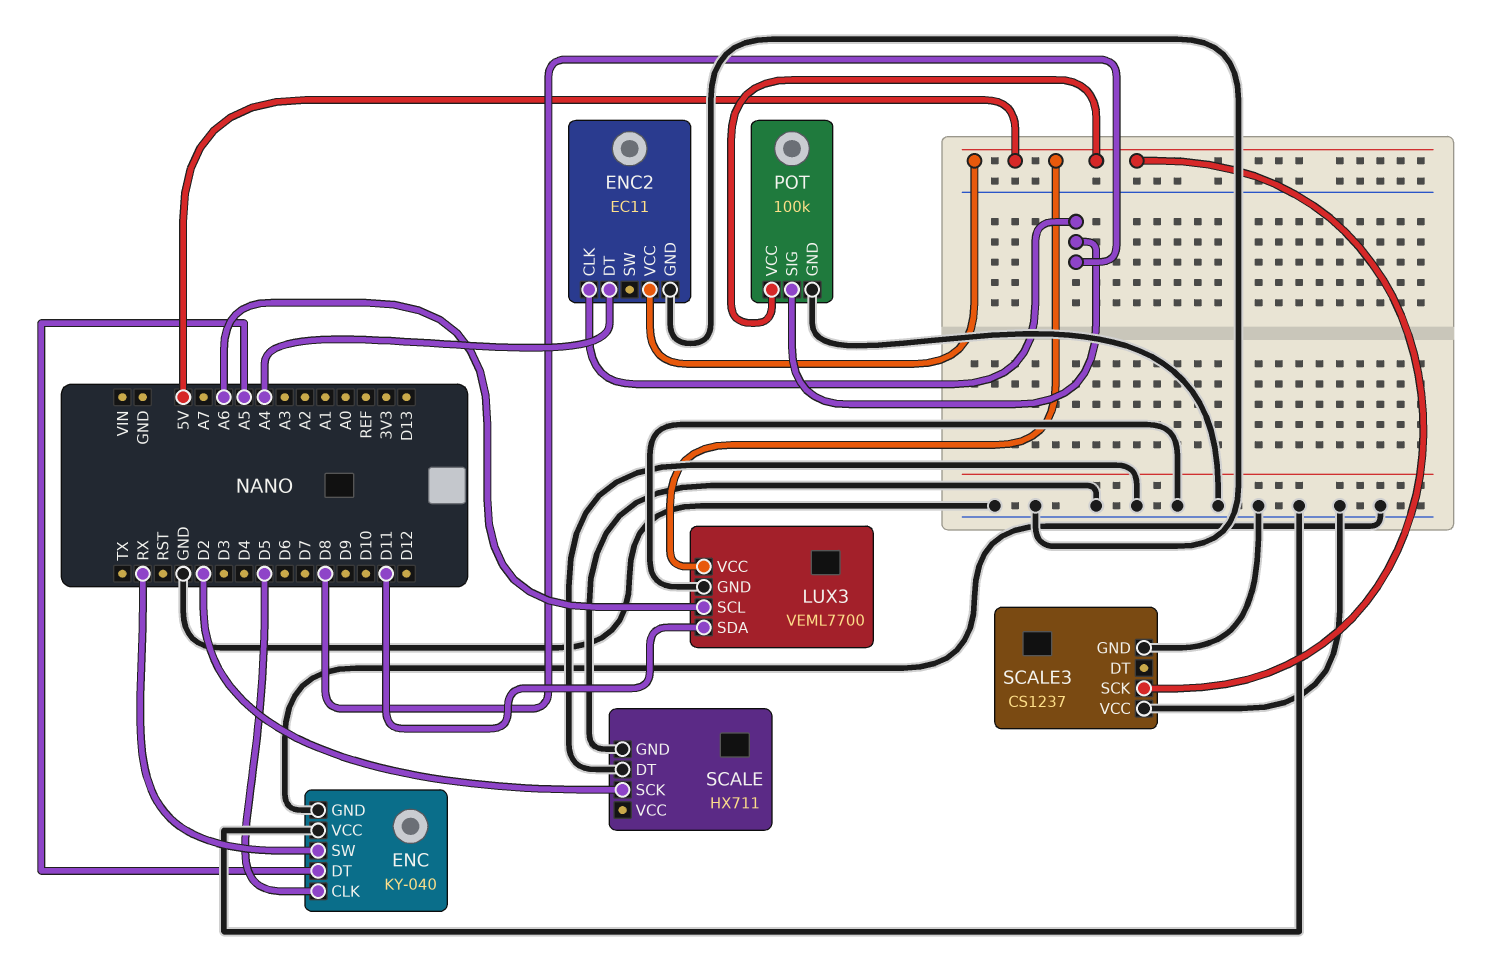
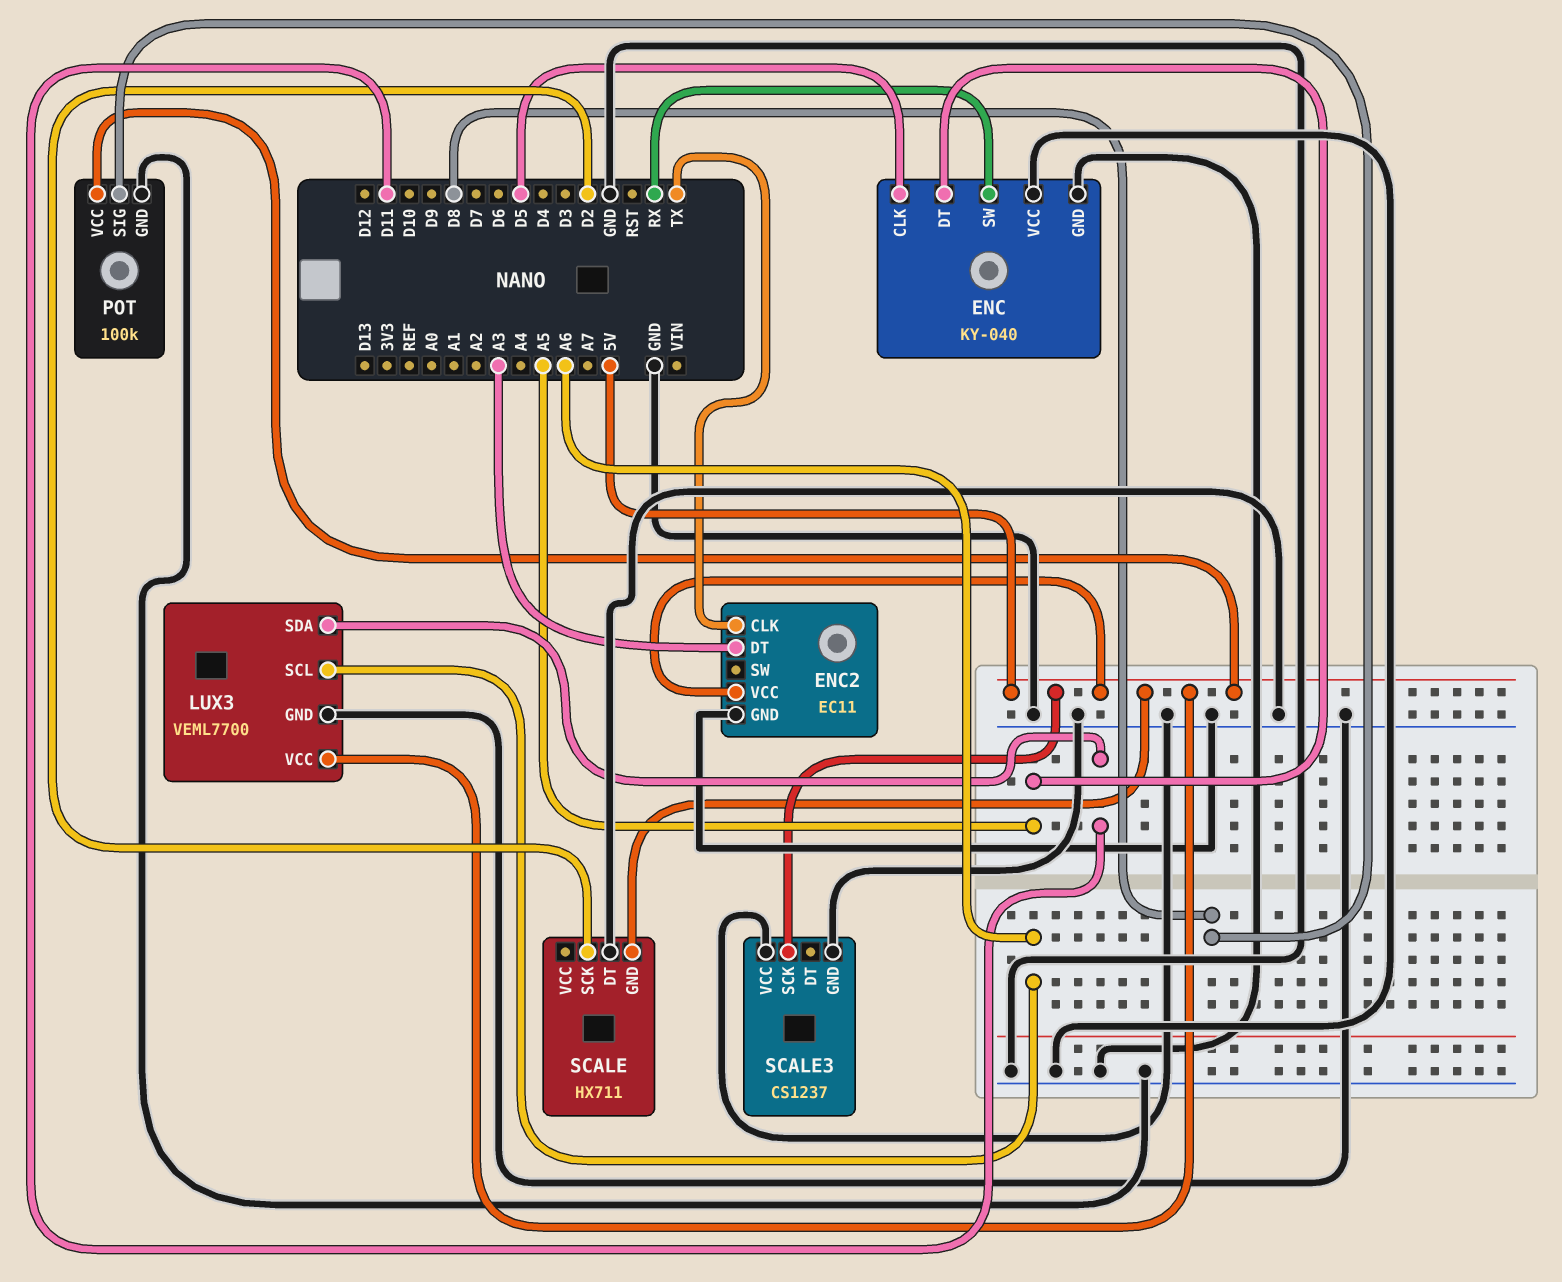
ENC2 pin CLK: D8 -> TX
ENC2 pin DT: A4 -> A3
SCALE pin GND: GND -> 5V

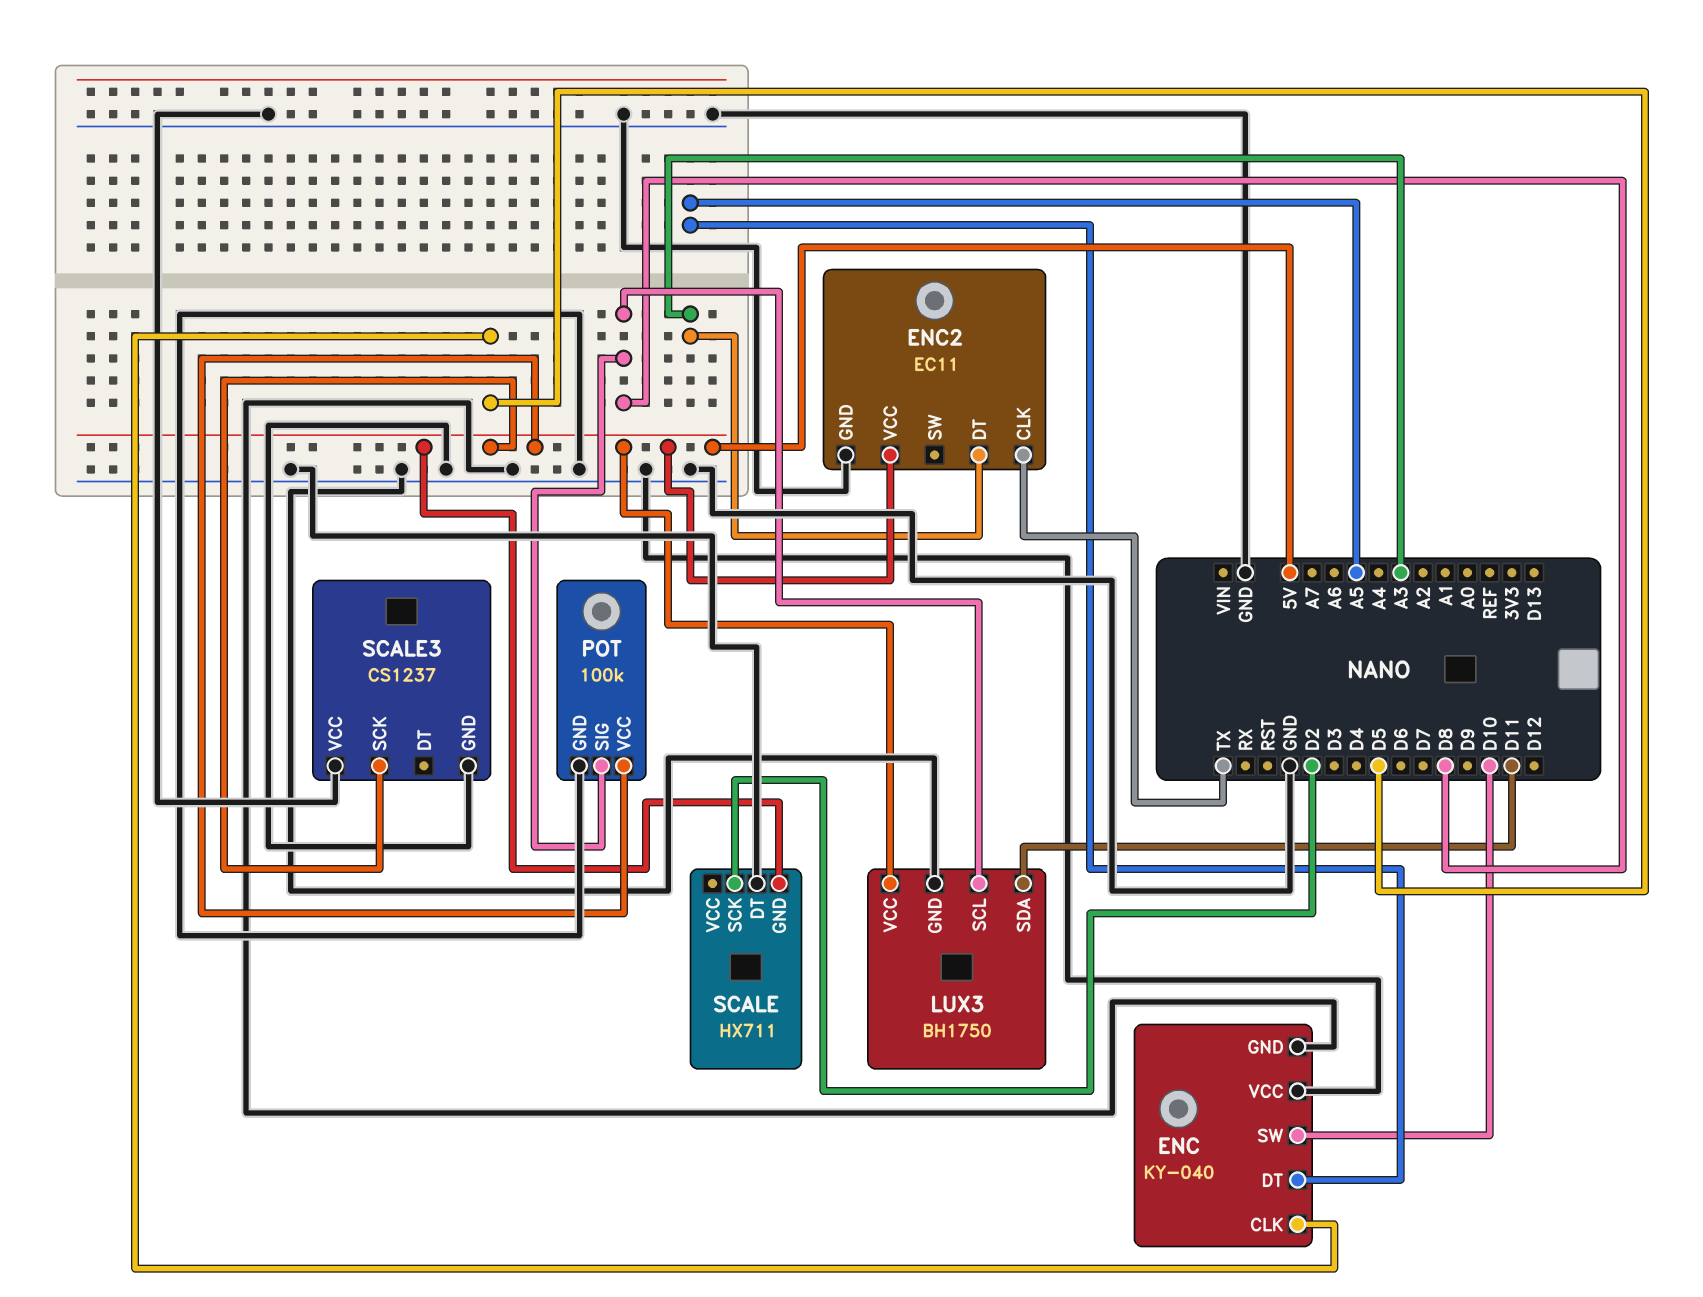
ENC pin SW: RX -> D10
LUX3: VEML7700 -> BH1750
LUX3 pin SCL: A6 -> D8

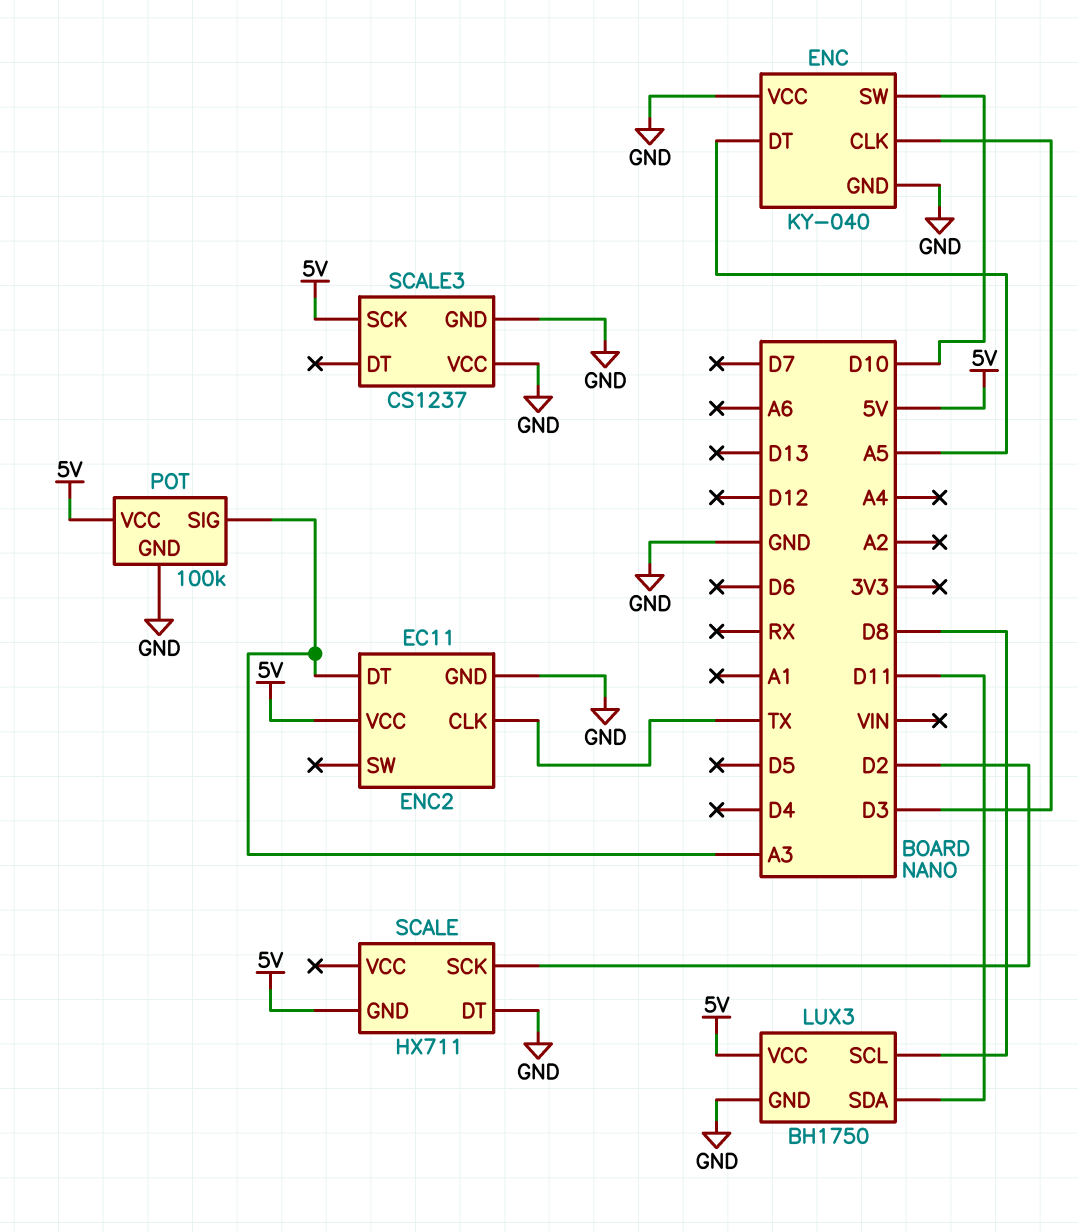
ENC pin CLK: D5 -> D3
POT pin SIG: D8 -> A3

